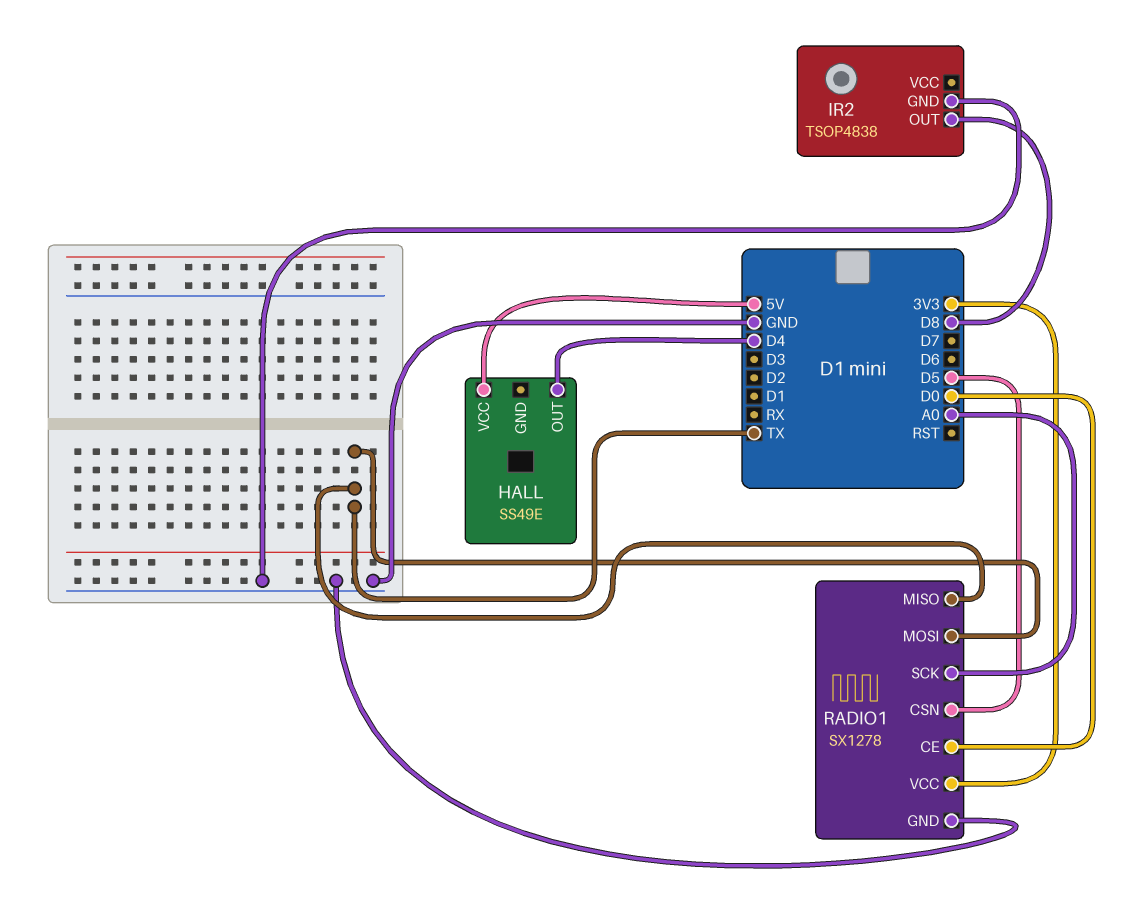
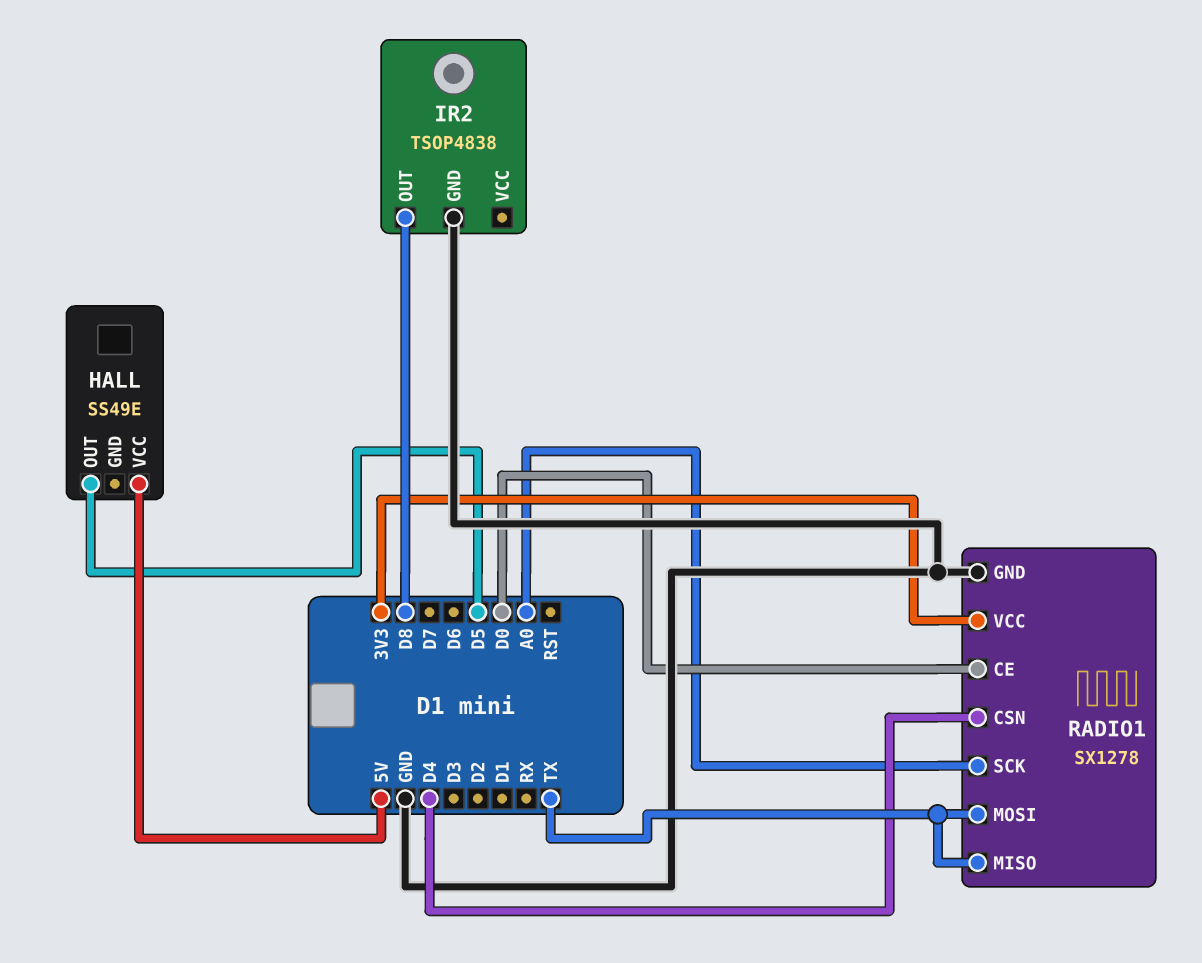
HALL pin OUT: D4 -> D5
RADIO1 pin CSN: D5 -> D4

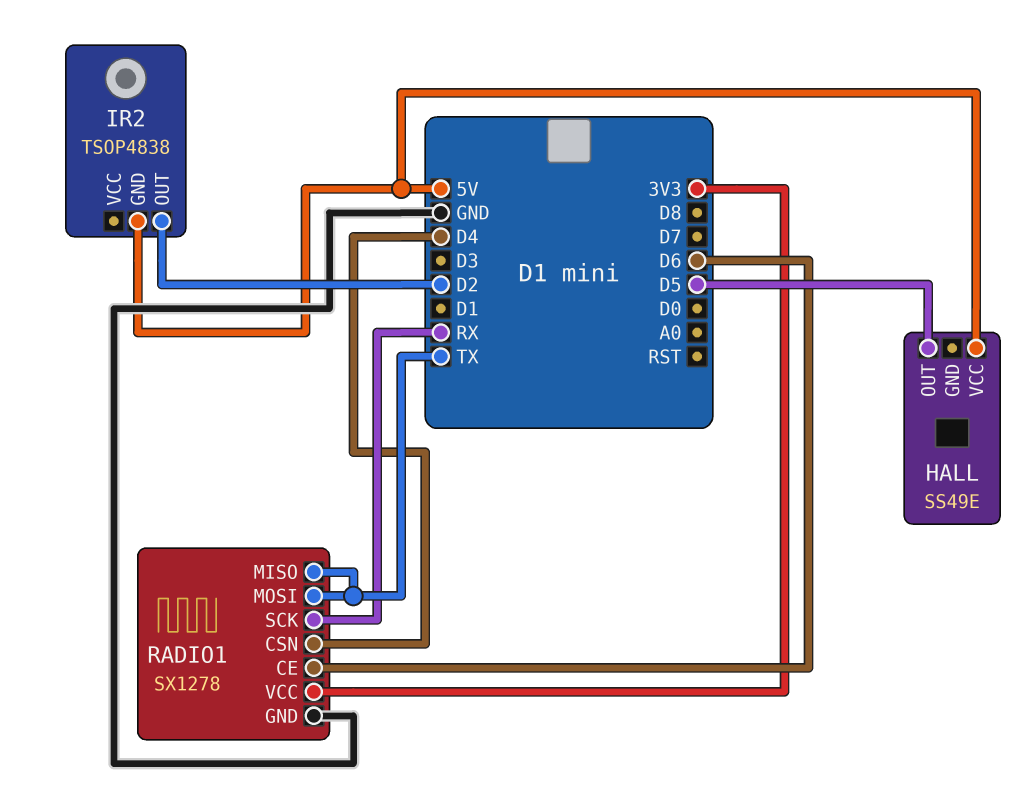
IR2 pin GND: GND -> 5V
IR2 pin OUT: D8 -> D2
RADIO1 pin CE: D0 -> D6
RADIO1 pin SCK: A0 -> RX

